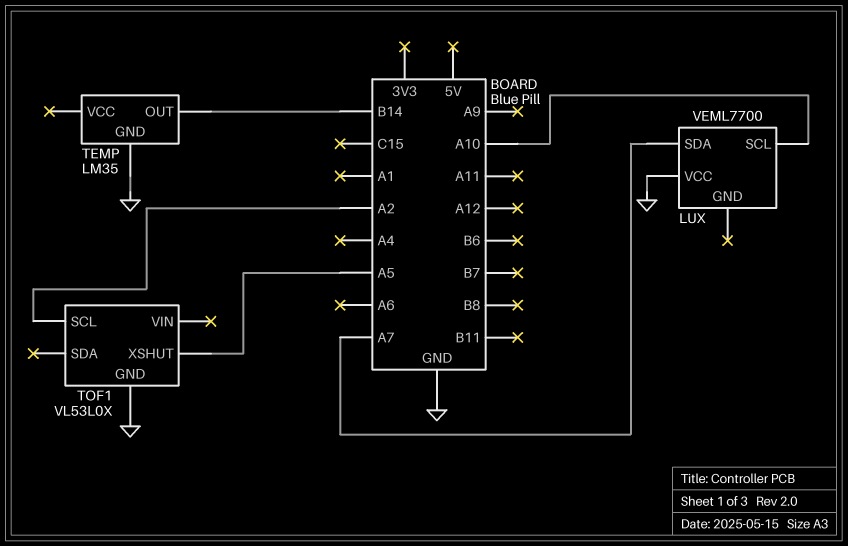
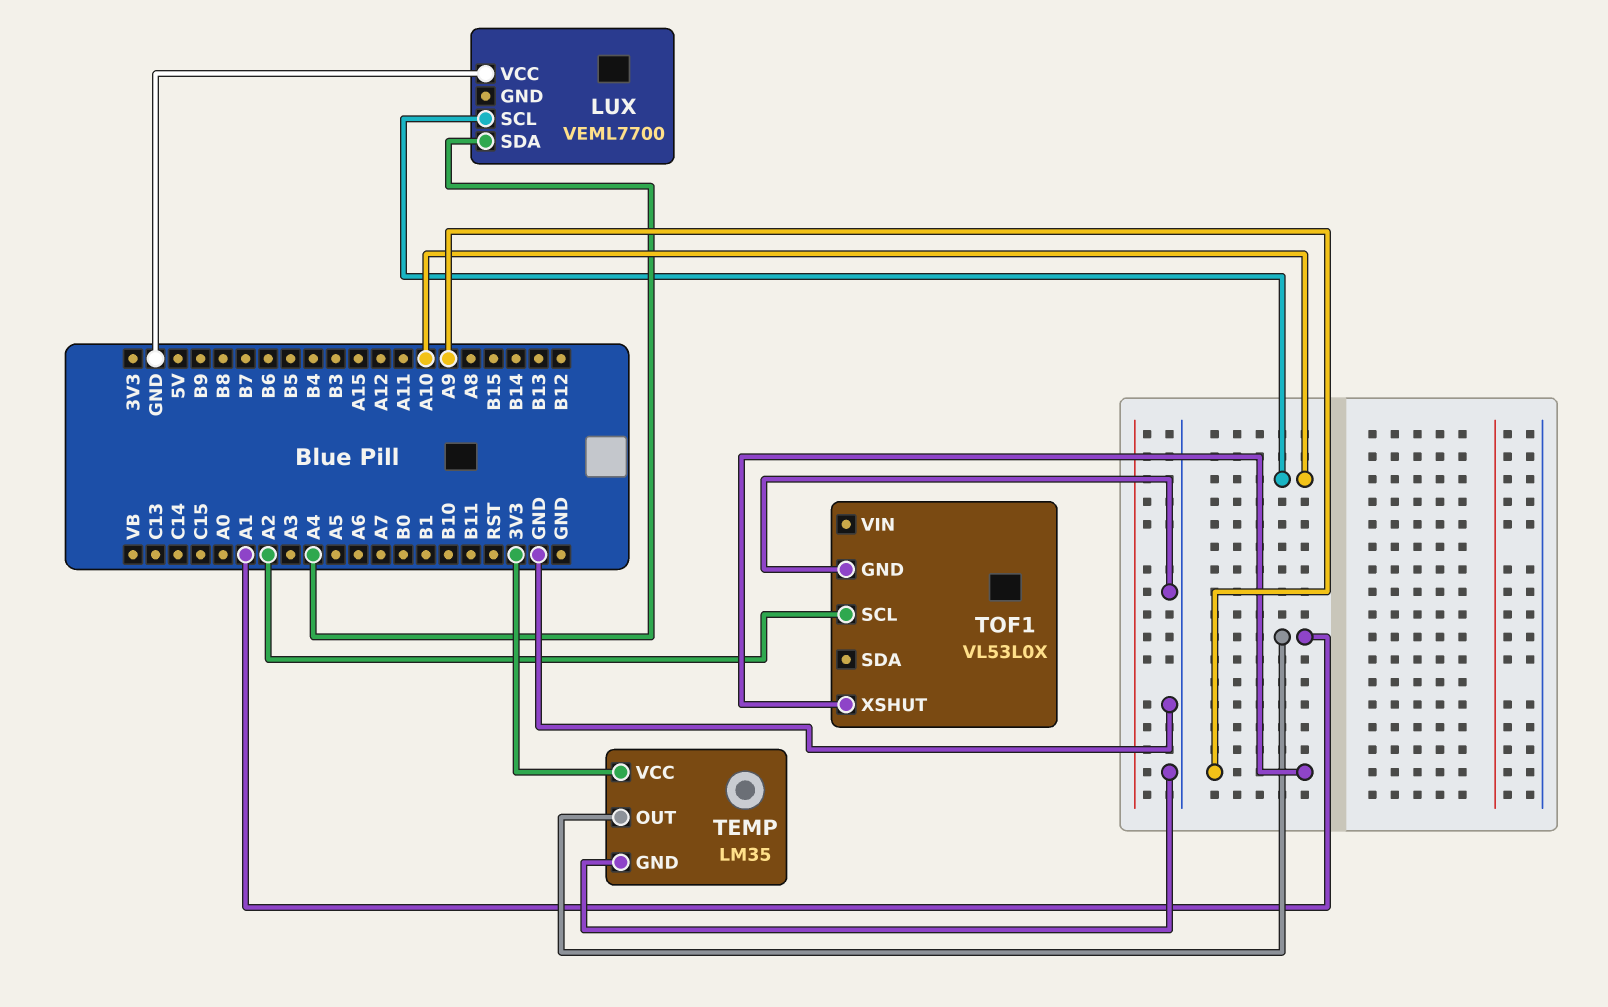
LUX pin SDA: A7 -> A4
TEMP pin OUT: B14 -> A1
TEMP pin VCC: none -> 3V3
TOF1 pin XSHUT: A5 -> A9

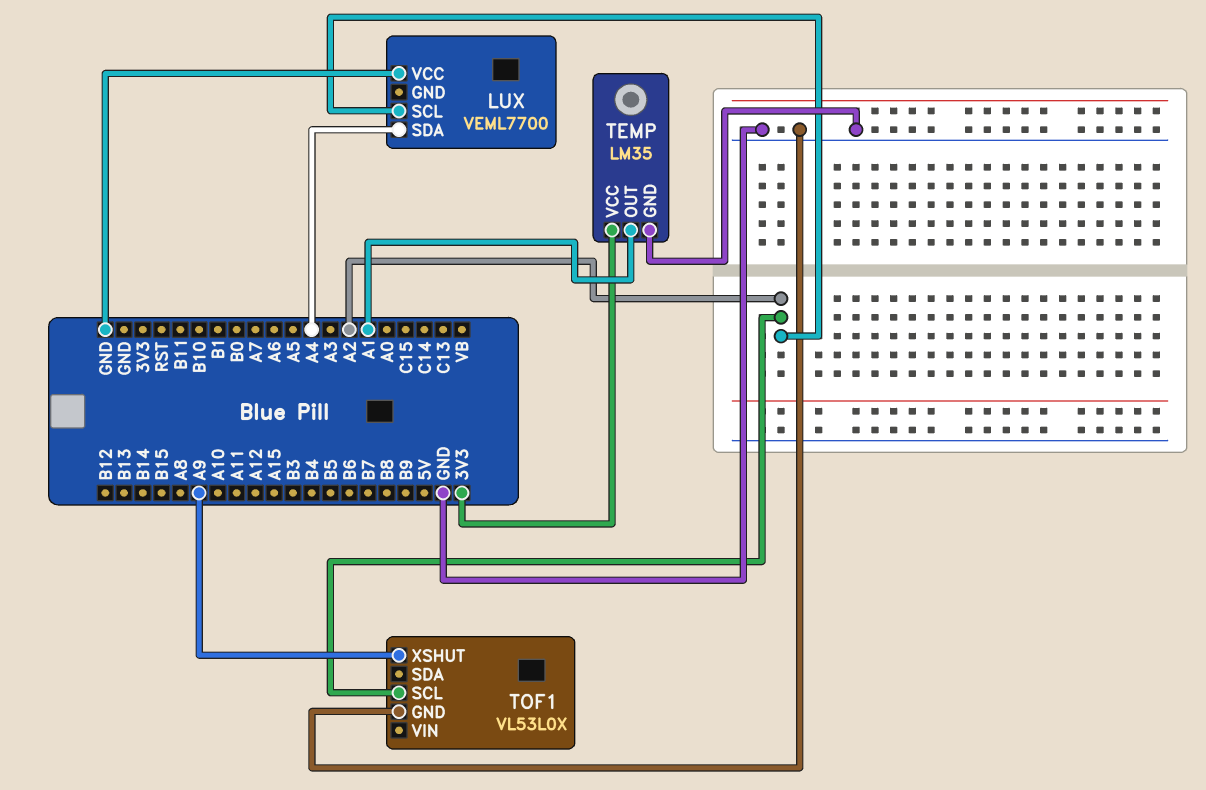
LUX pin SCL: A10 -> A2

